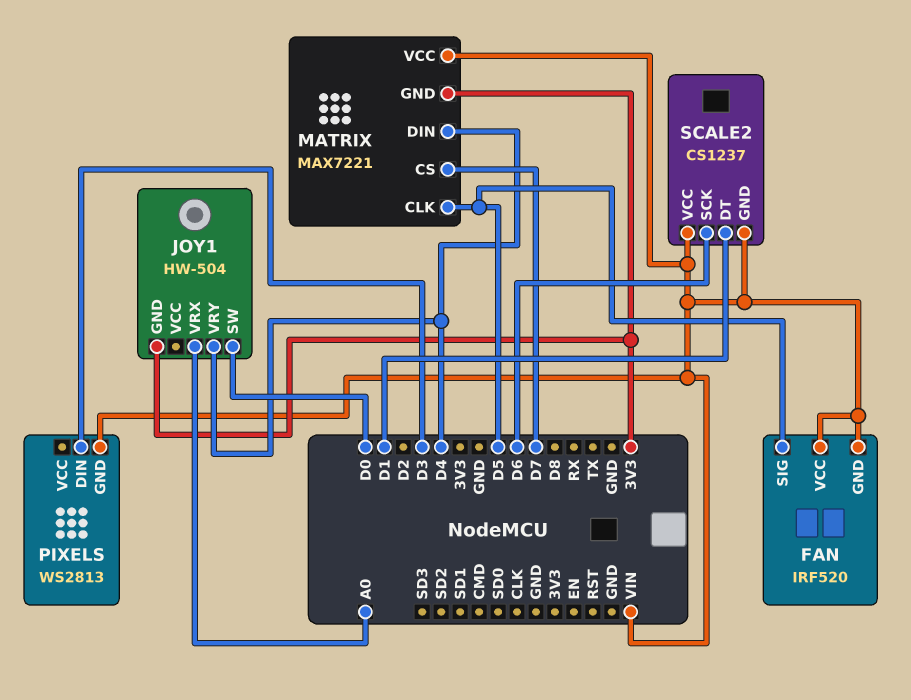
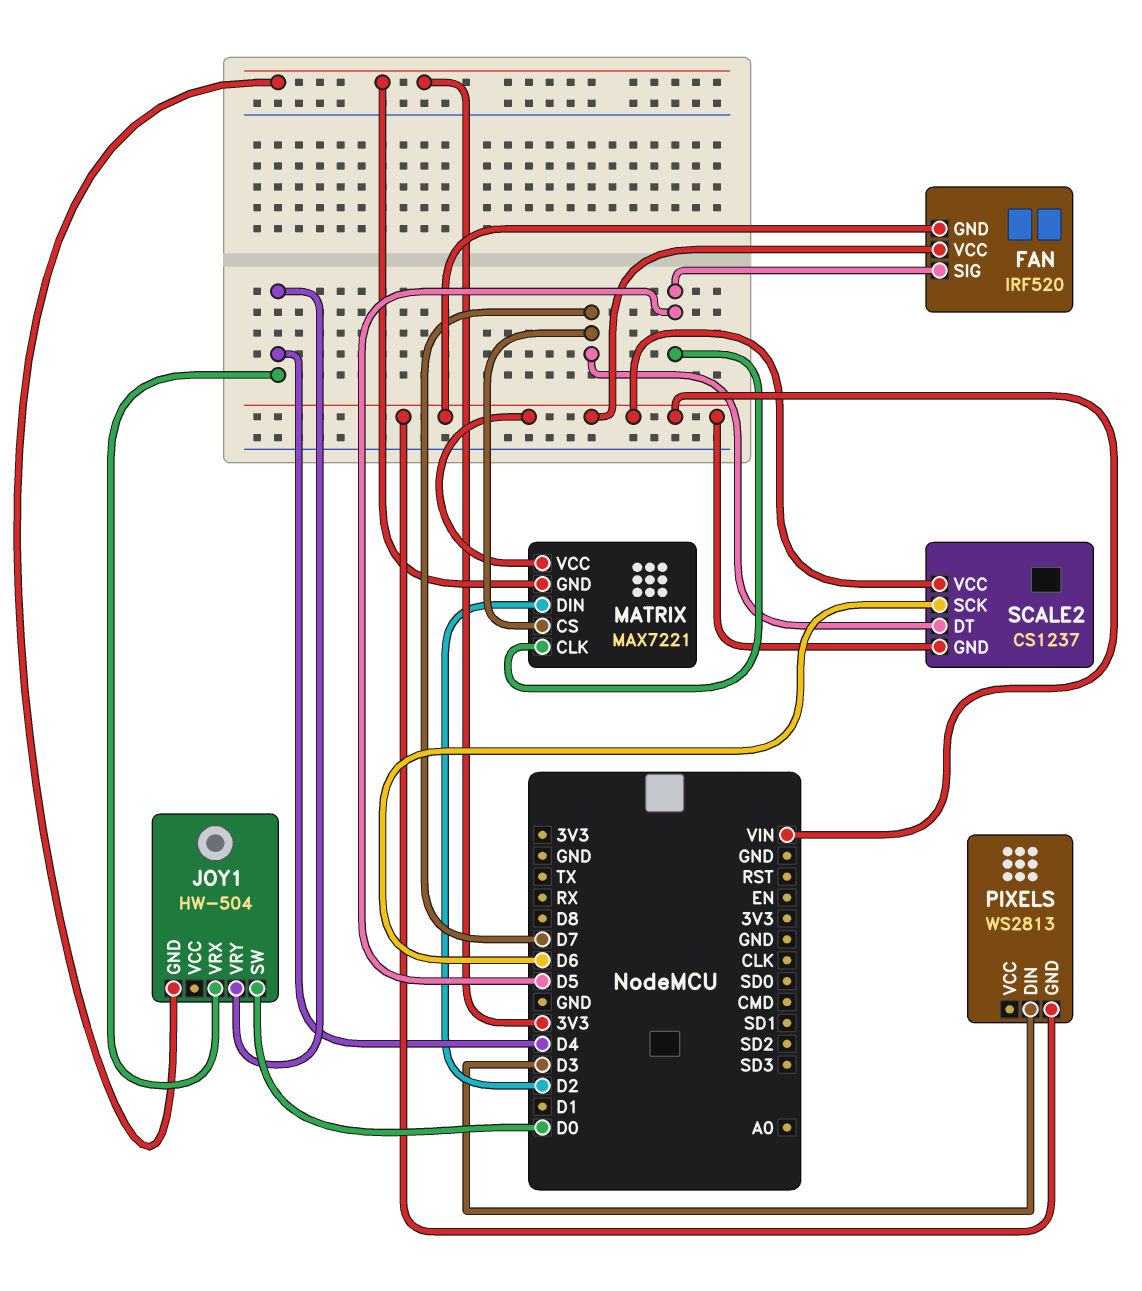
JOY1 pin VRX: A0 -> D4
MATRIX pin DIN: D4 -> D2
SCALE2 pin DT: D1 -> D7

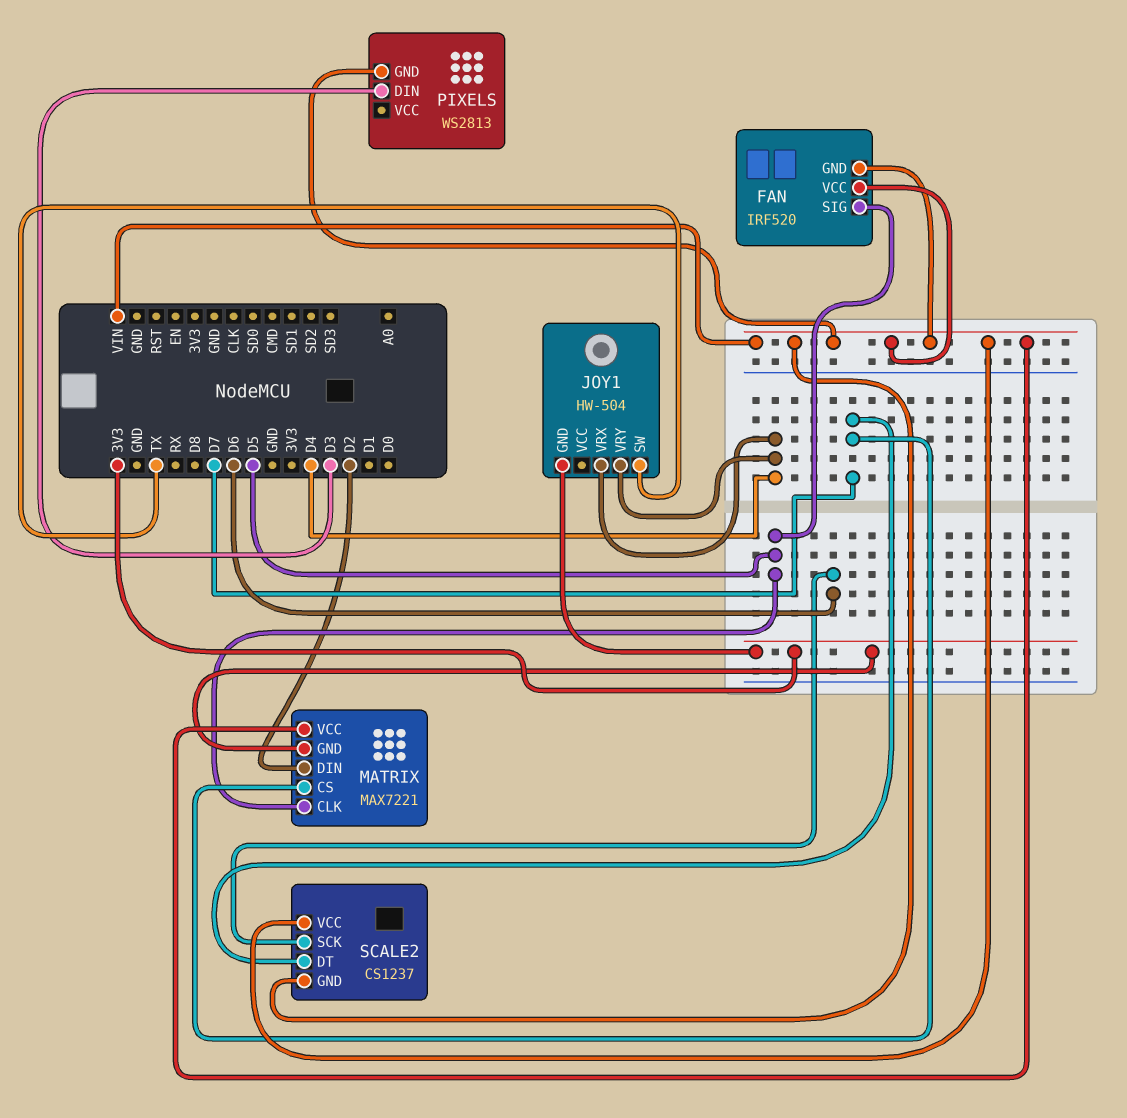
JOY1 pin SW: D0 -> TX

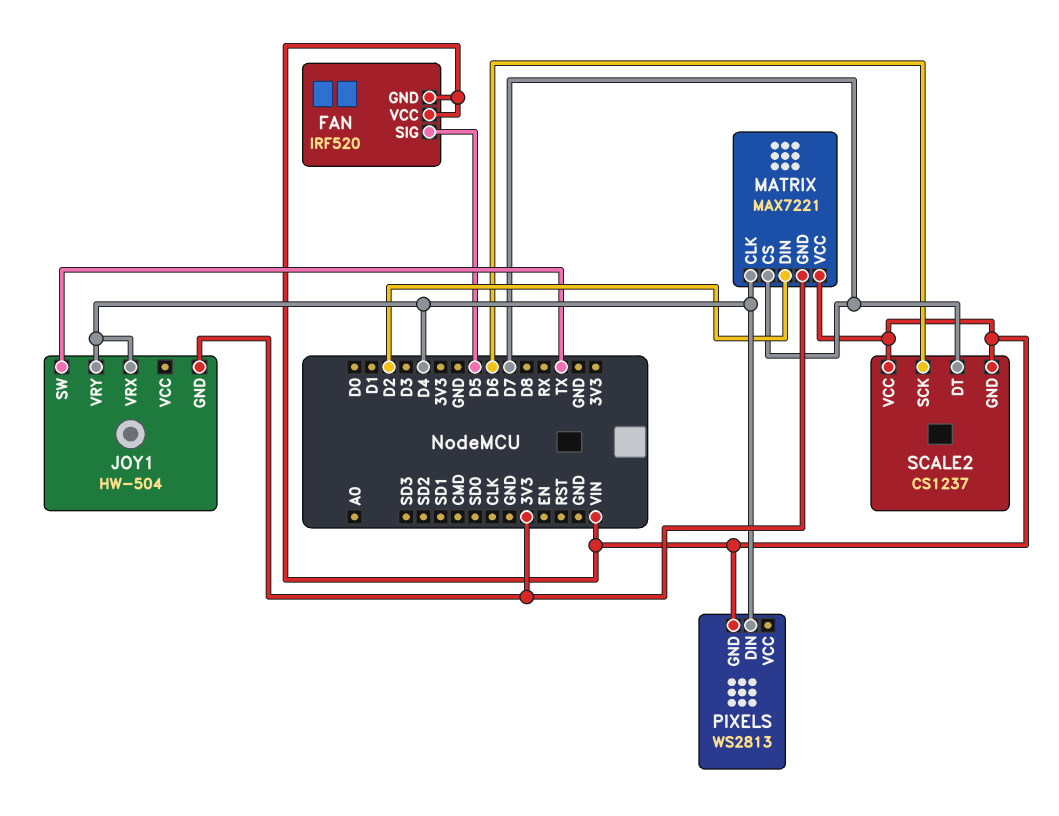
MATRIX pin CLK: D5 -> D4
PIXELS pin DIN: D3 -> D4

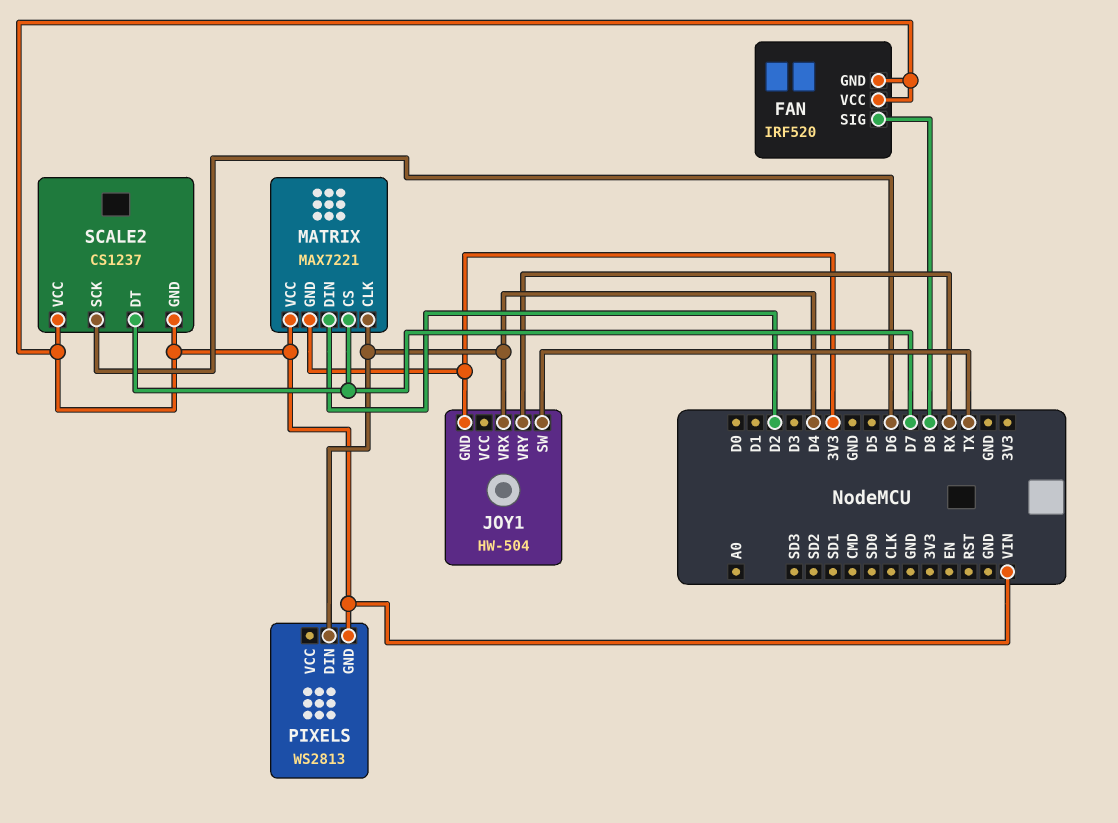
FAN pin SIG: D5 -> D8
JOY1 pin VRY: D4 -> RX

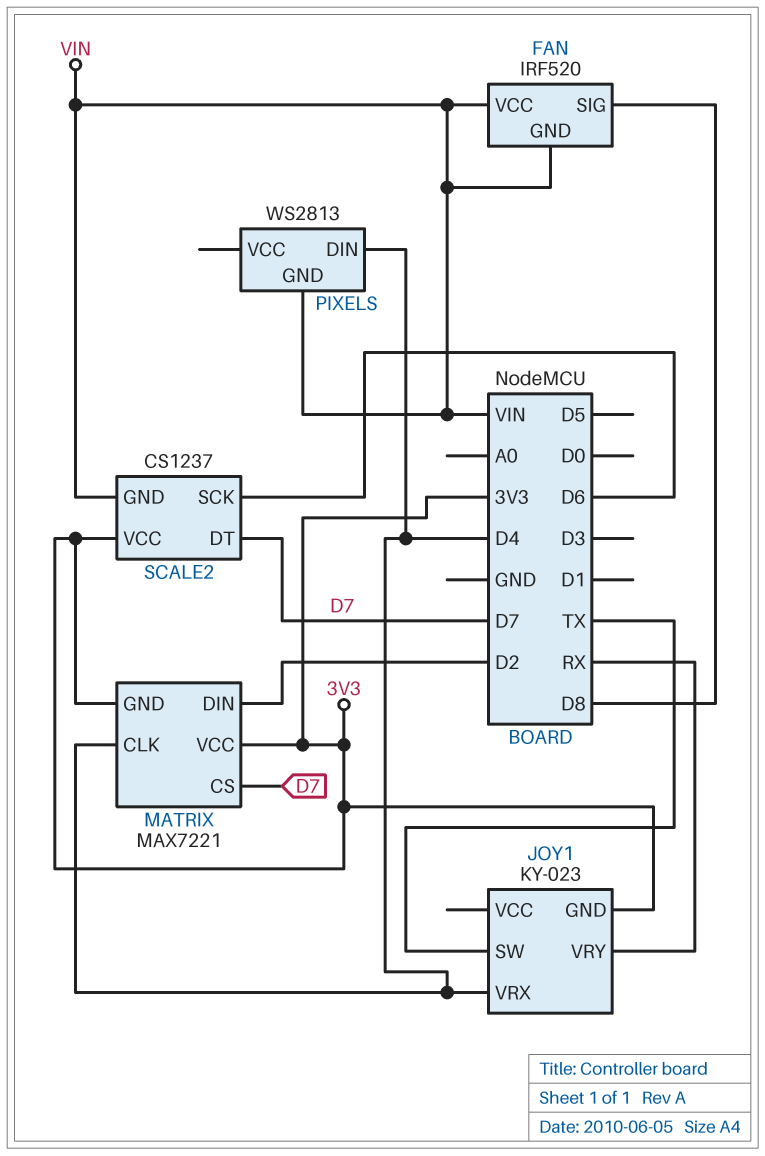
JOY1: HW-504 -> KY-023
MATRIX pin VCC: VIN -> 3V3
SCALE2 pin VCC: VIN -> 3V3

